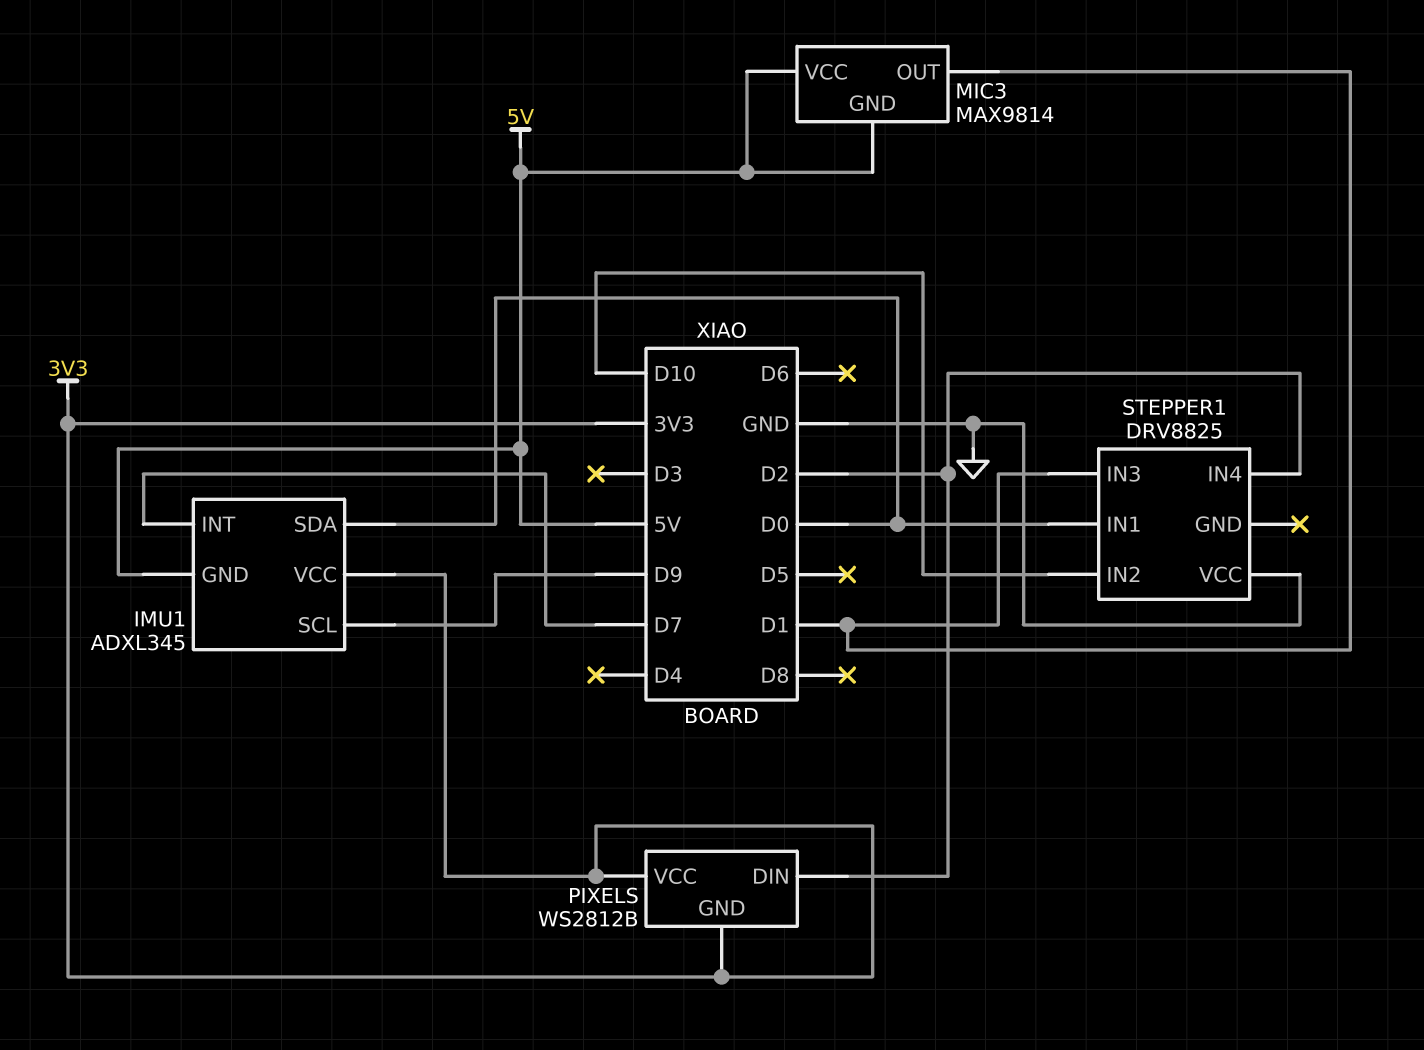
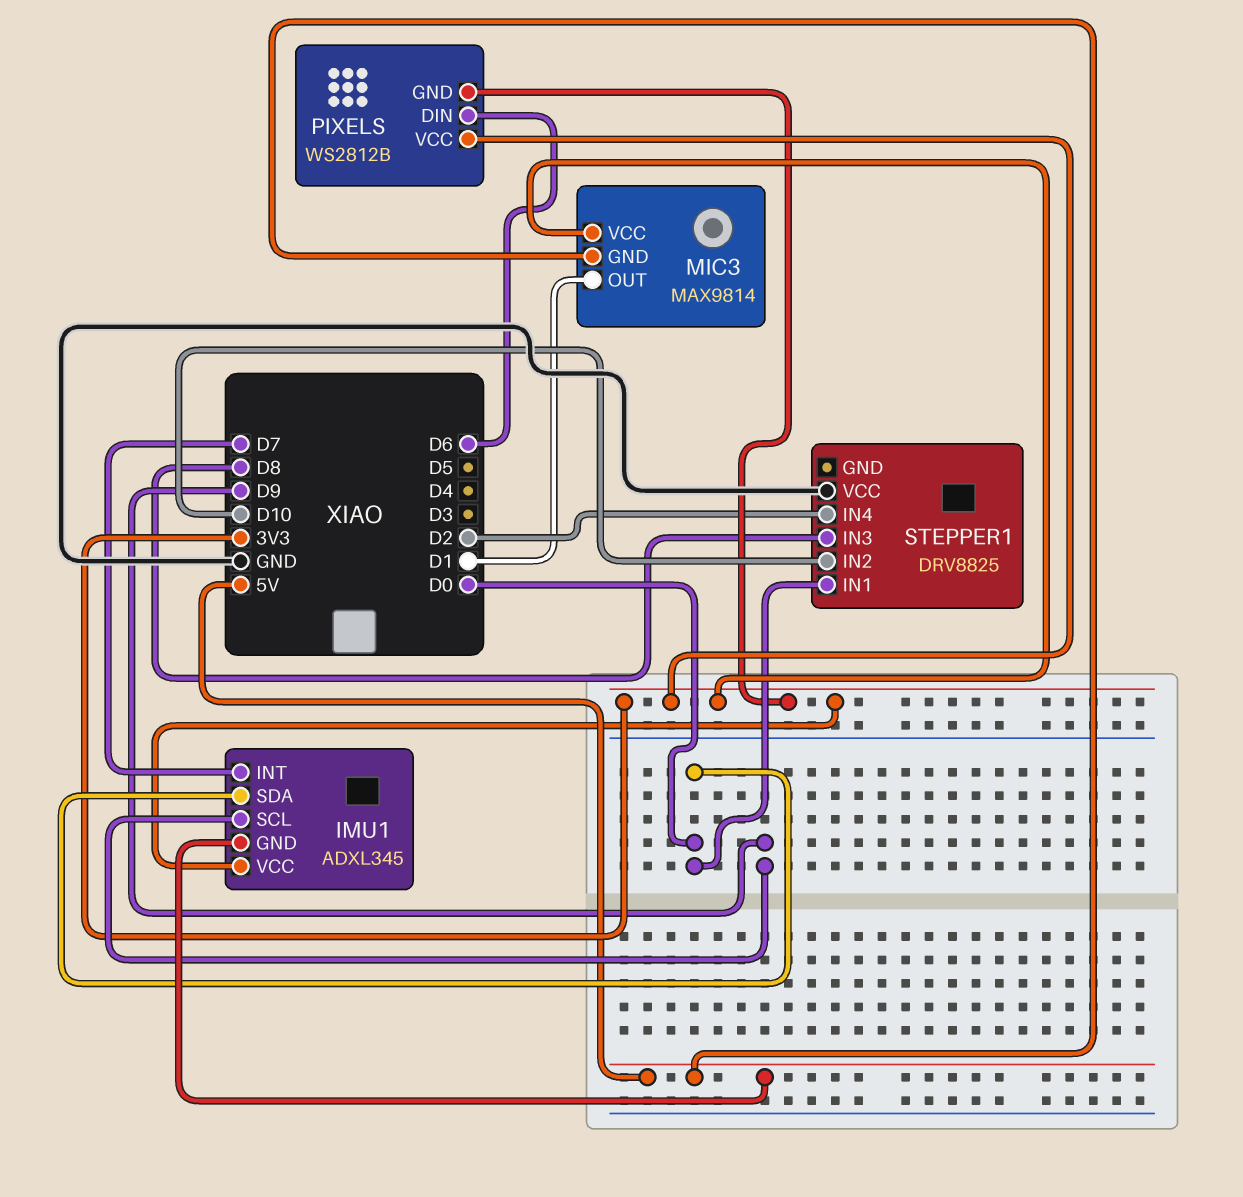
MIC3 pin VCC: 5V -> 3V3
PIXELS pin DIN: D2 -> D6
STEPPER1 pin IN3: D1 -> D8

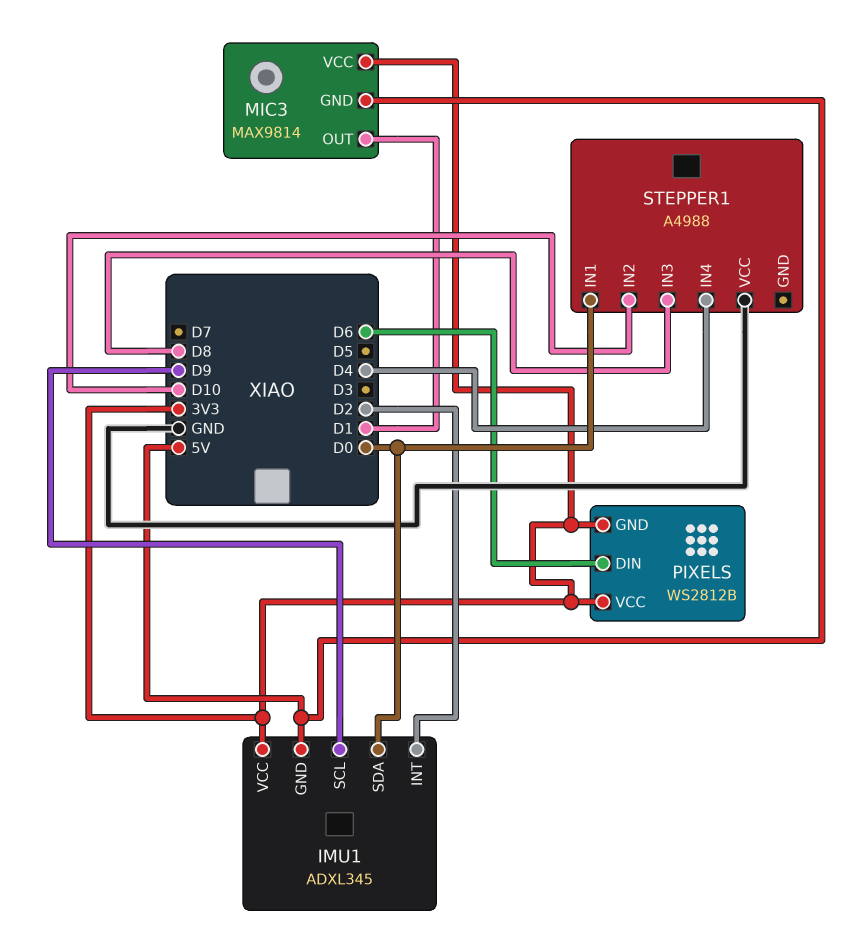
IMU1 pin INT: D7 -> D2
STEPPER1: DRV8825 -> A4988
STEPPER1 pin IN4: D2 -> D4

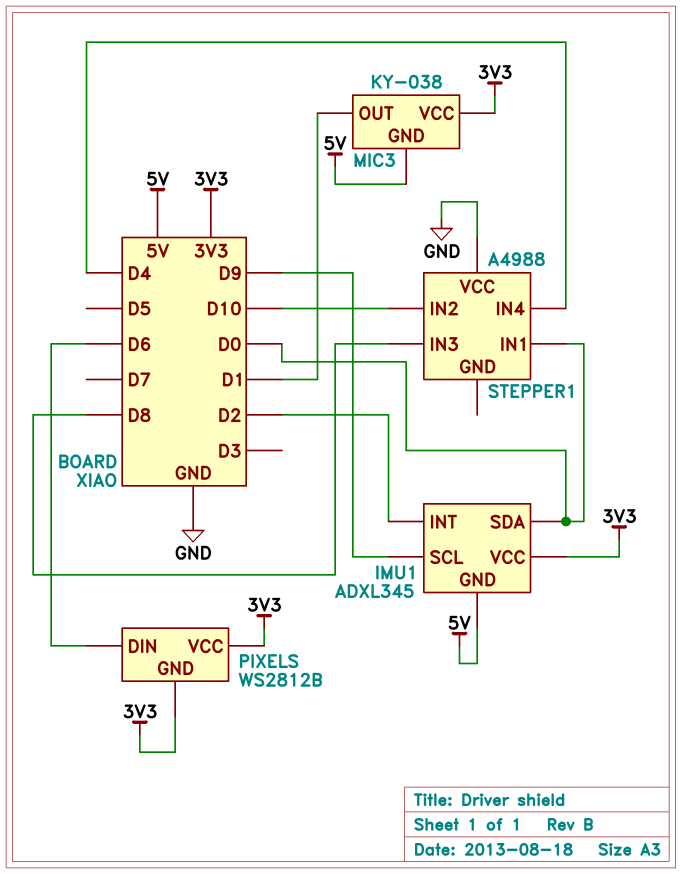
MIC3: MAX9814 -> KY-038

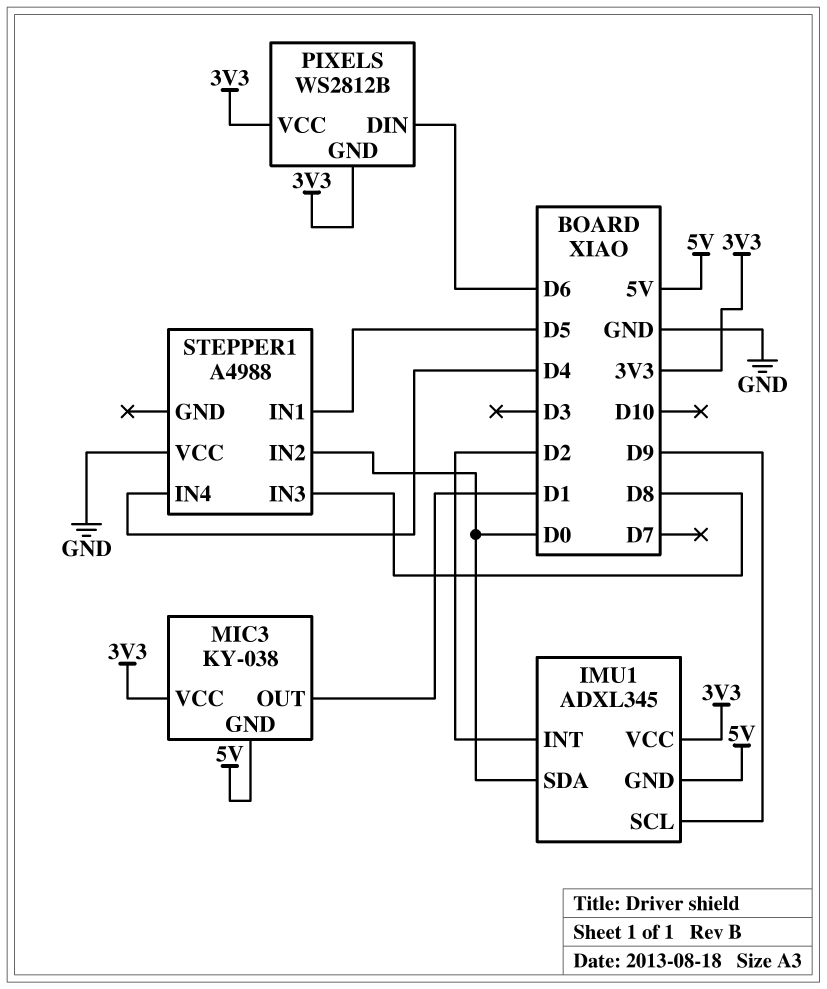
STEPPER1 pin IN1: D0 -> D5
STEPPER1 pin IN2: D10 -> D0

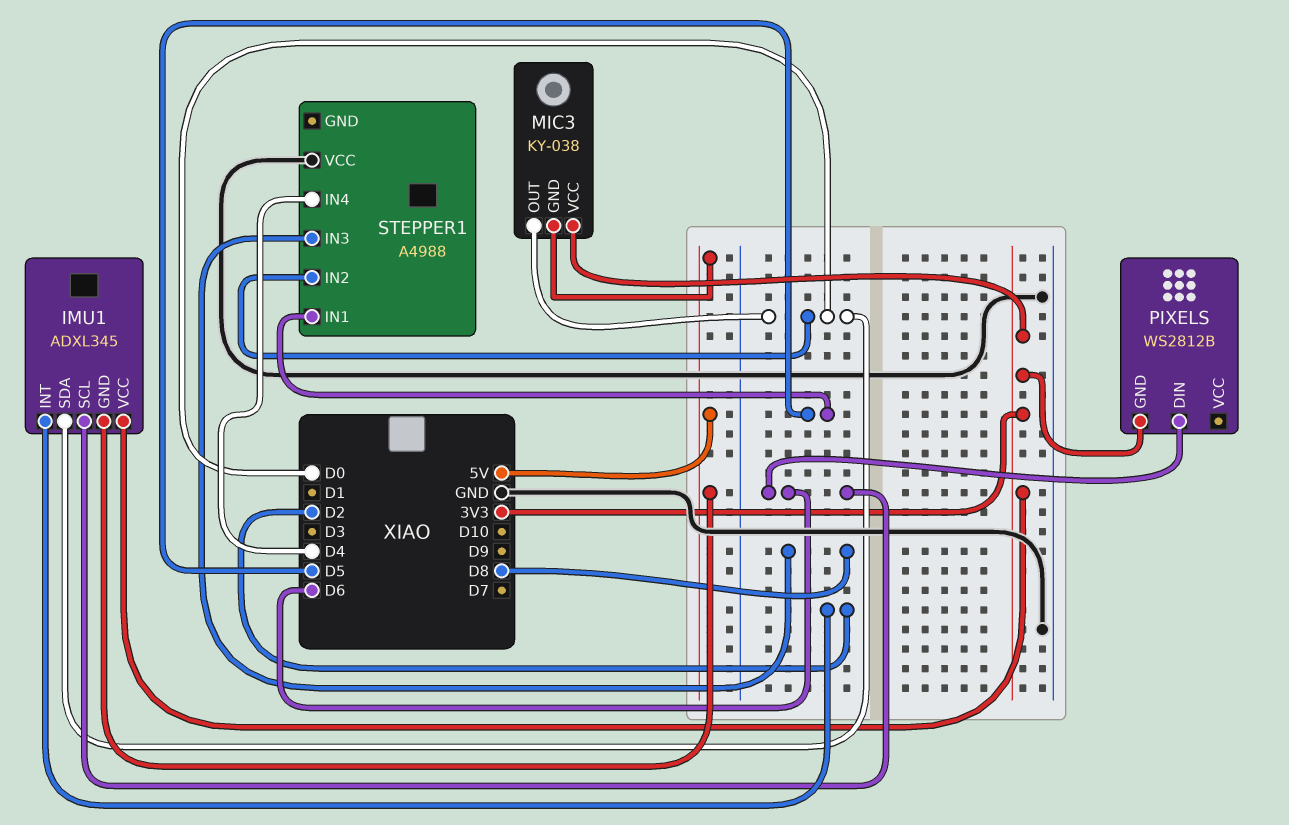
IMU1 pin SCL: D9 -> D6
MIC3 pin OUT: D1 -> D0
PIXELS pin VCC: 3V3 -> none

